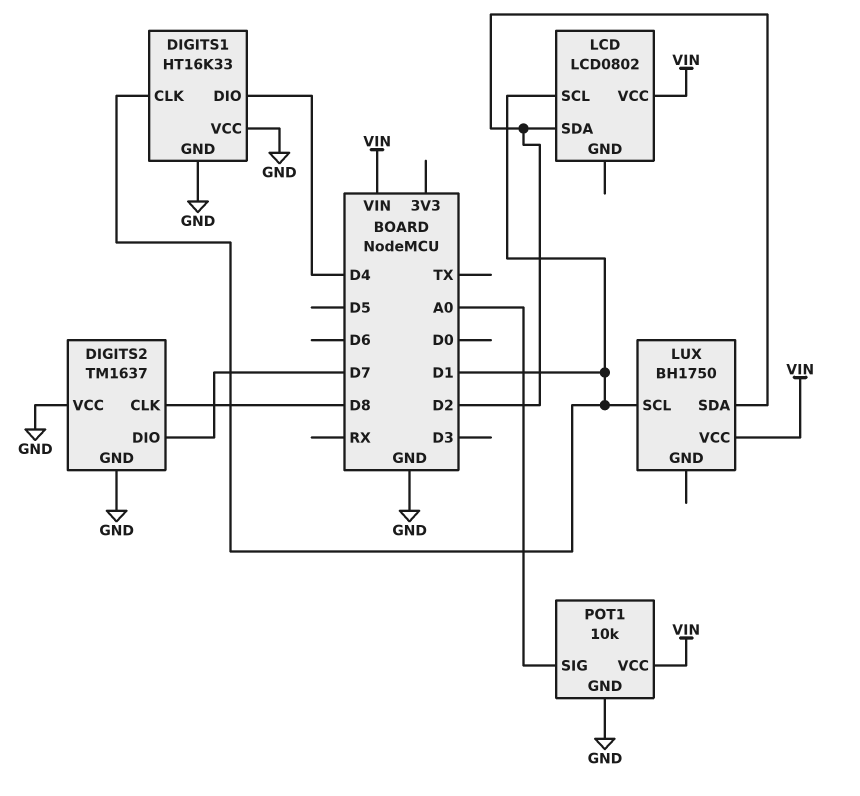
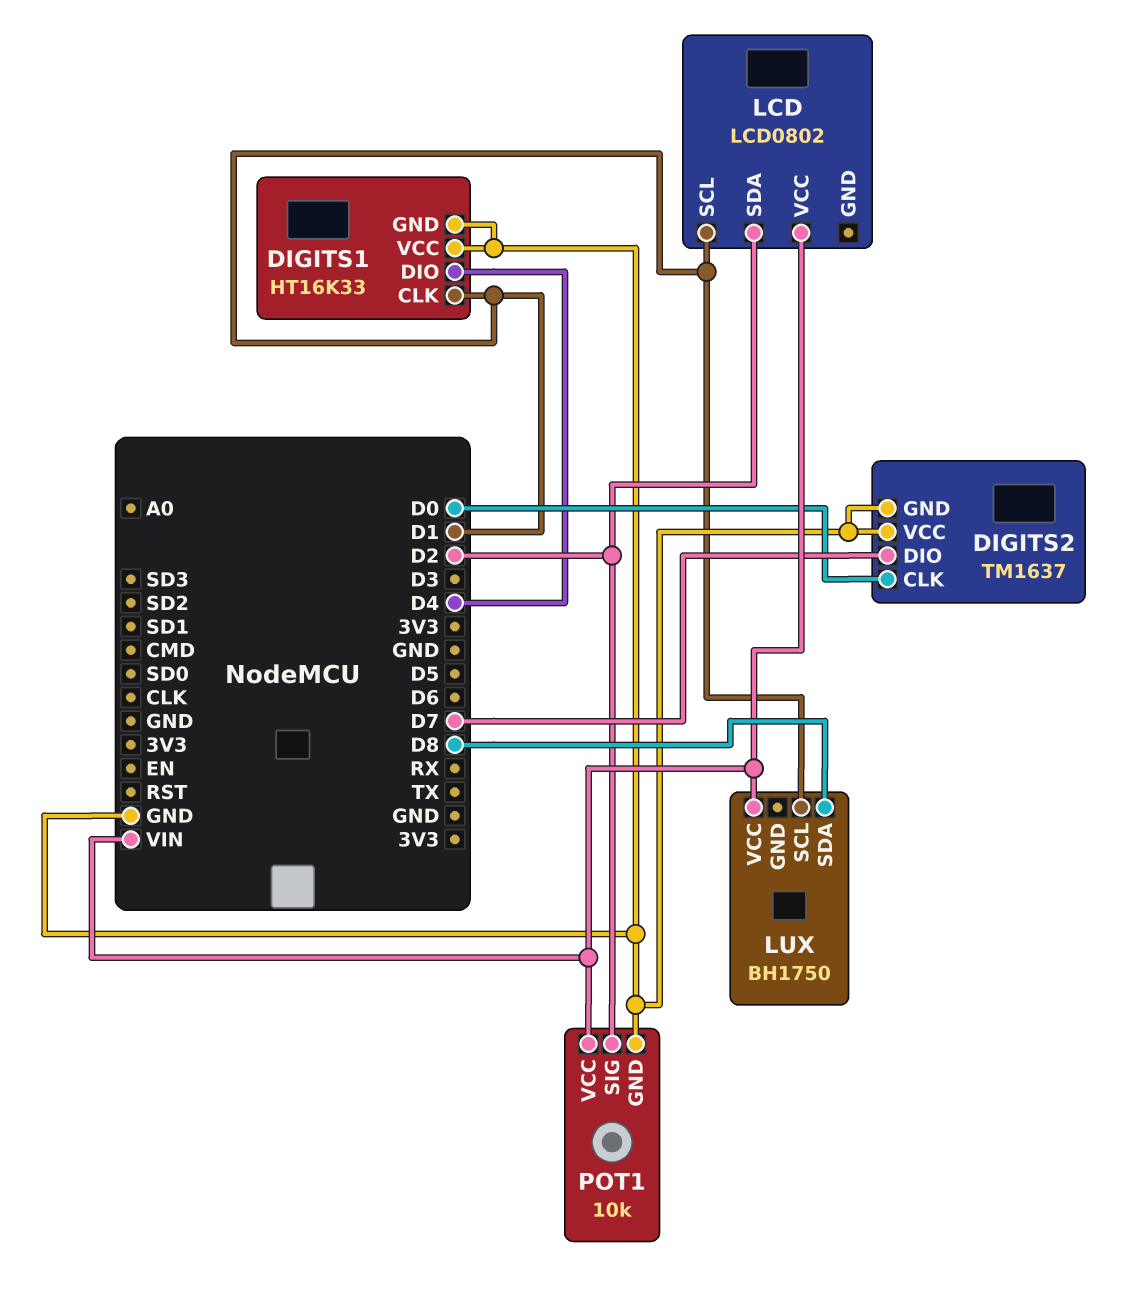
DIGITS2 pin CLK: D8 -> D0
LUX pin SDA: D2 -> D8
POT1 pin SIG: A0 -> D2

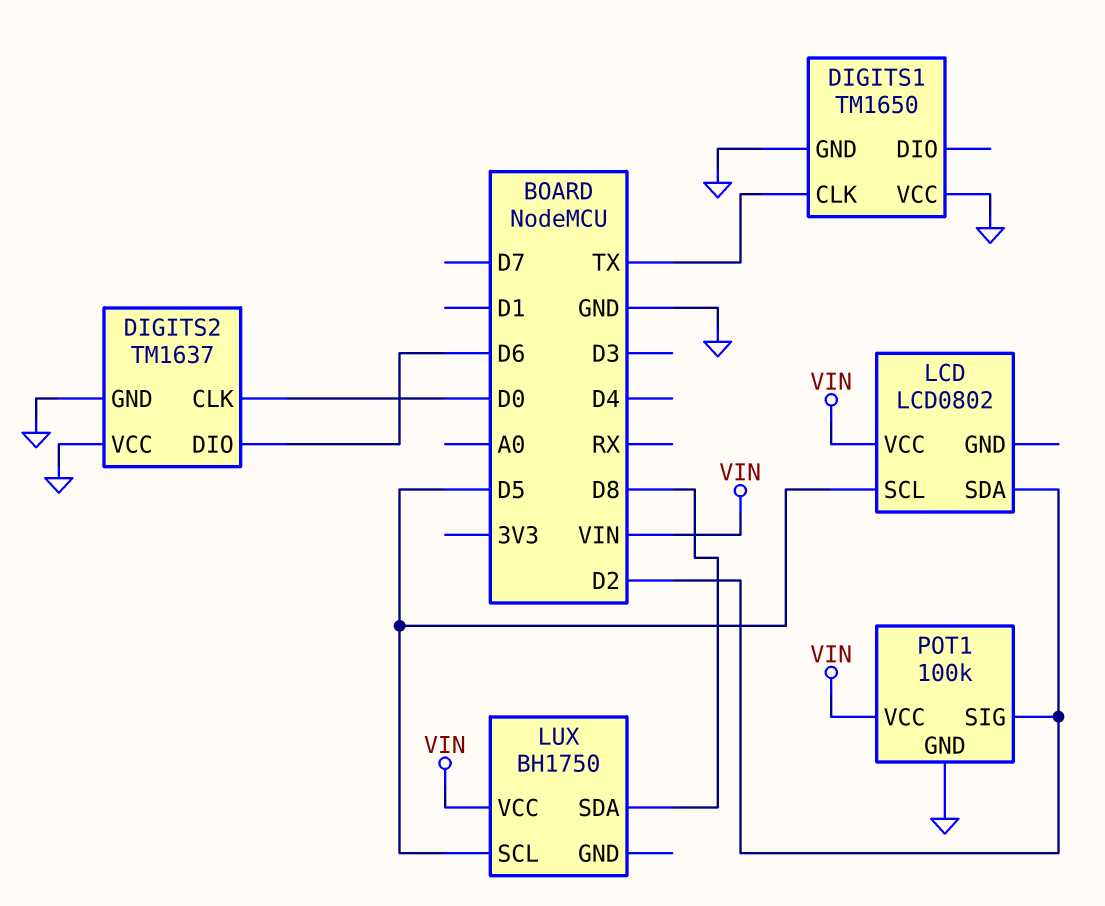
DIGITS1: HT16K33 -> TM1650
DIGITS1 pin CLK: D1 -> TX
DIGITS1 pin DIO: D4 -> none
DIGITS2 pin DIO: D7 -> D6
LCD pin SCL: D1 -> D5
LUX pin SCL: D1 -> D5
POT1: 10k -> 100k

